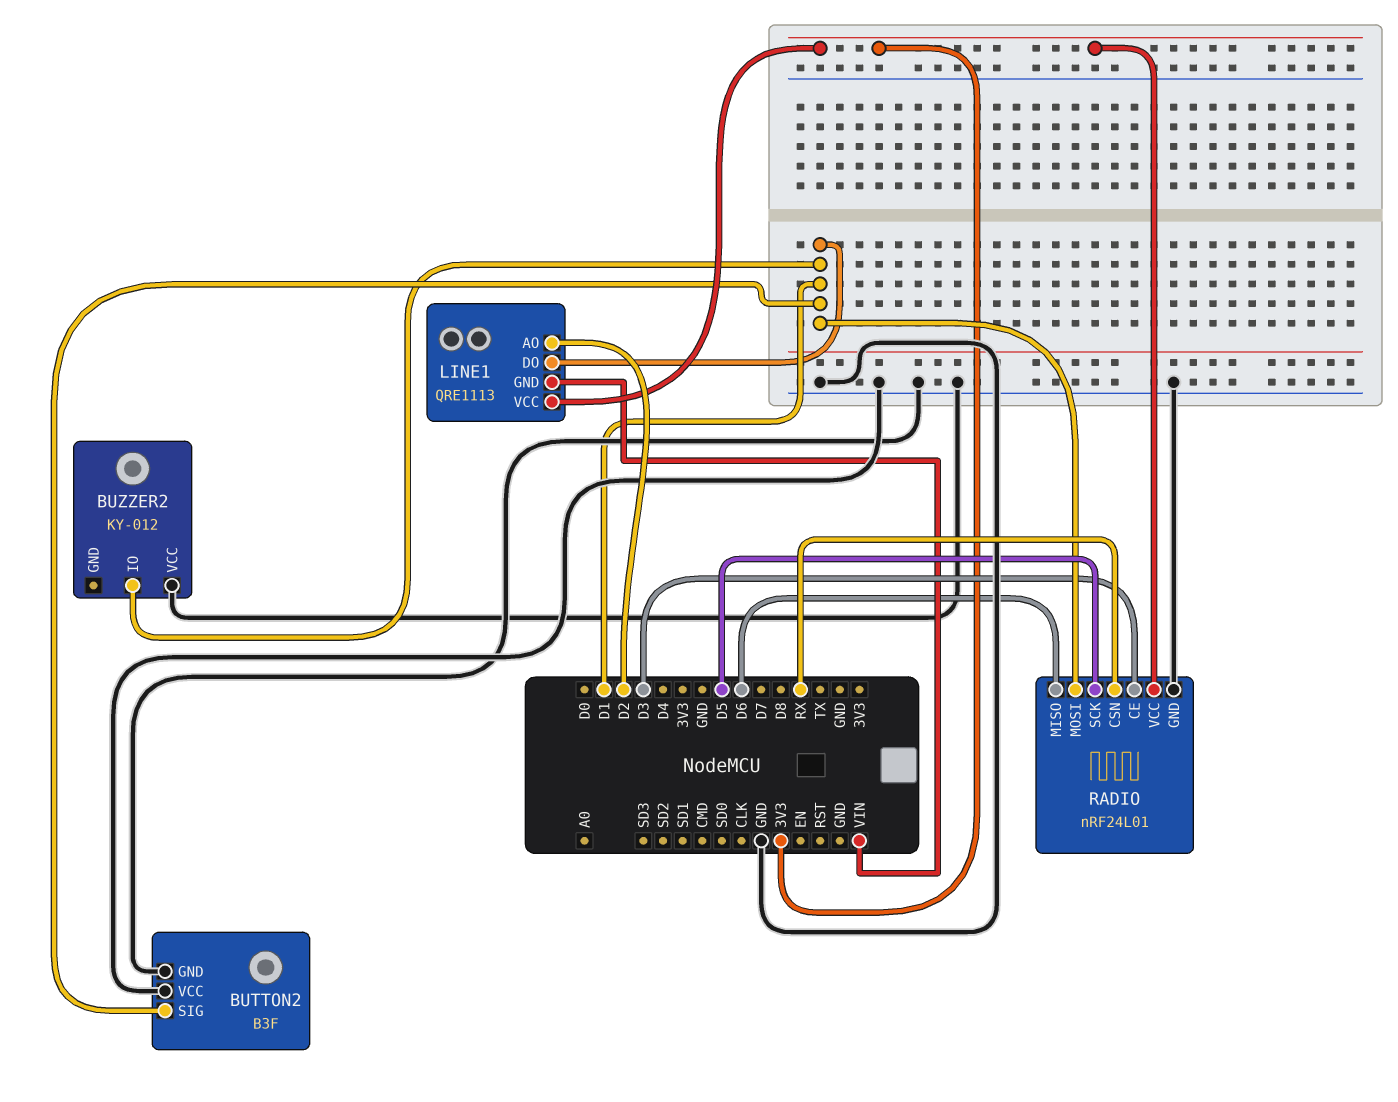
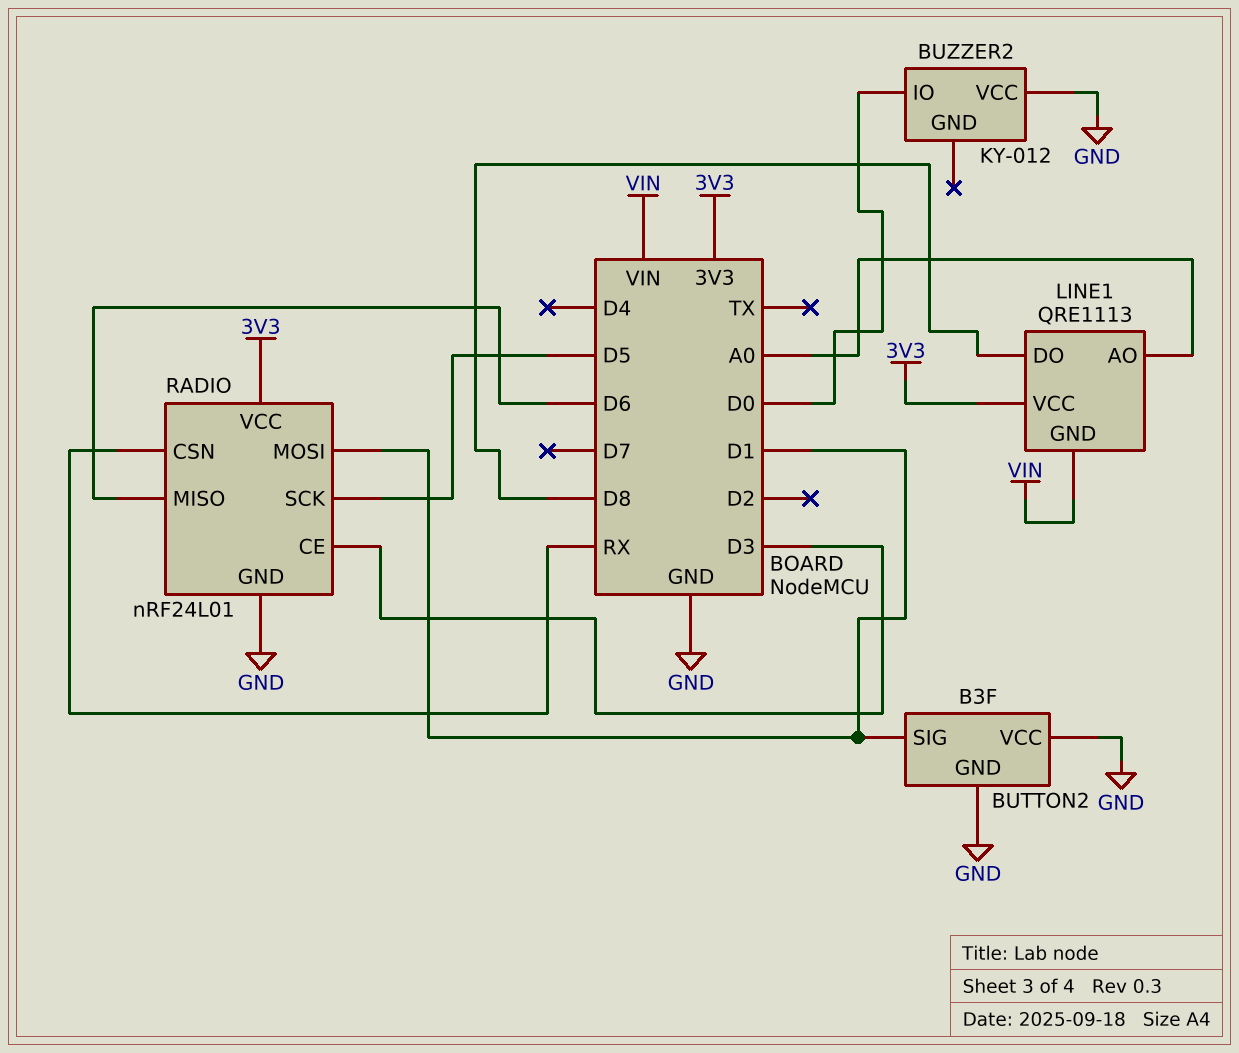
BUZZER2 pin IO: D1 -> D0
LINE1 pin AO: D2 -> A0
LINE1 pin DO: D1 -> D8

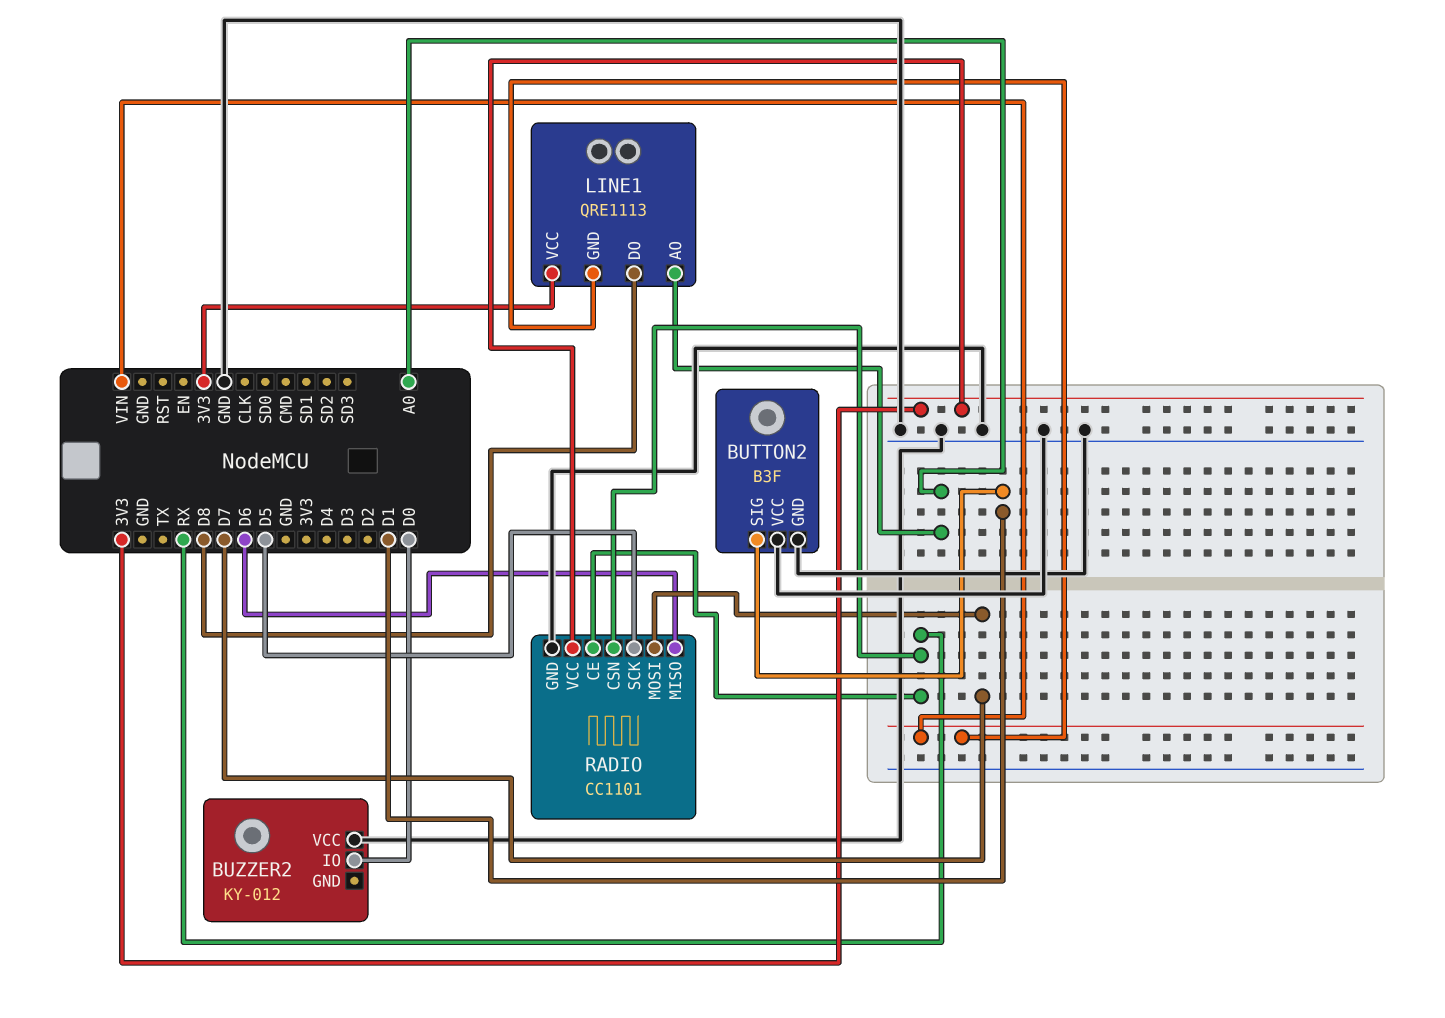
RADIO: nRF24L01 -> CC1101
RADIO pin CE: D3 -> RX
RADIO pin MOSI: D1 -> D7

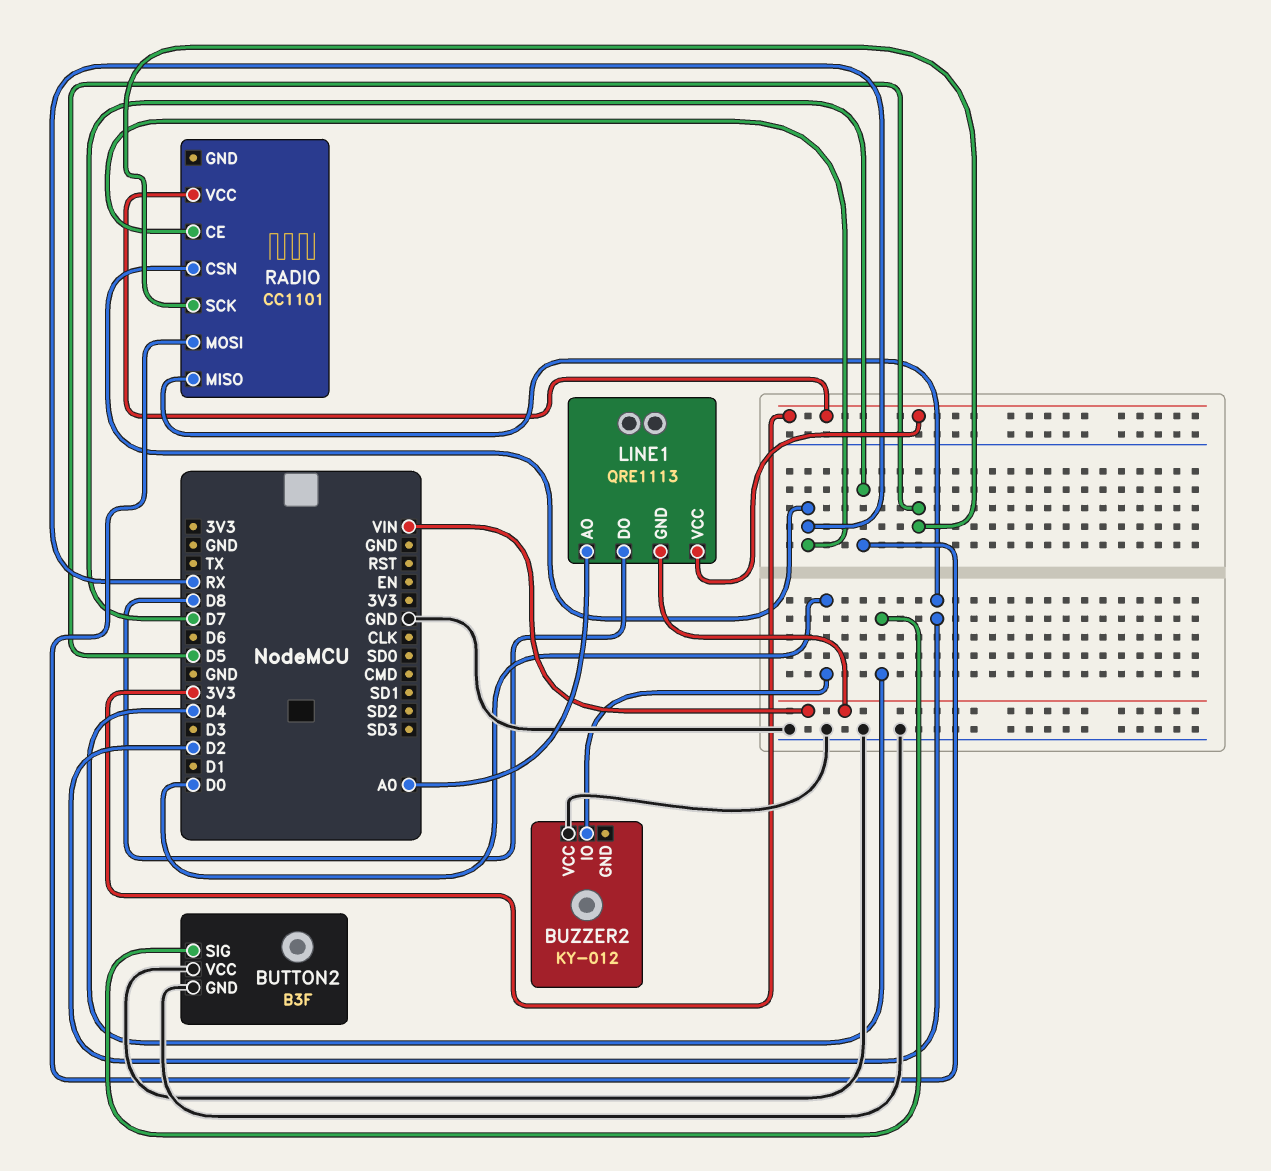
BUTTON2 pin SIG: D1 -> D4
RADIO pin GND: GND -> none
RADIO pin MISO: D6 -> D2

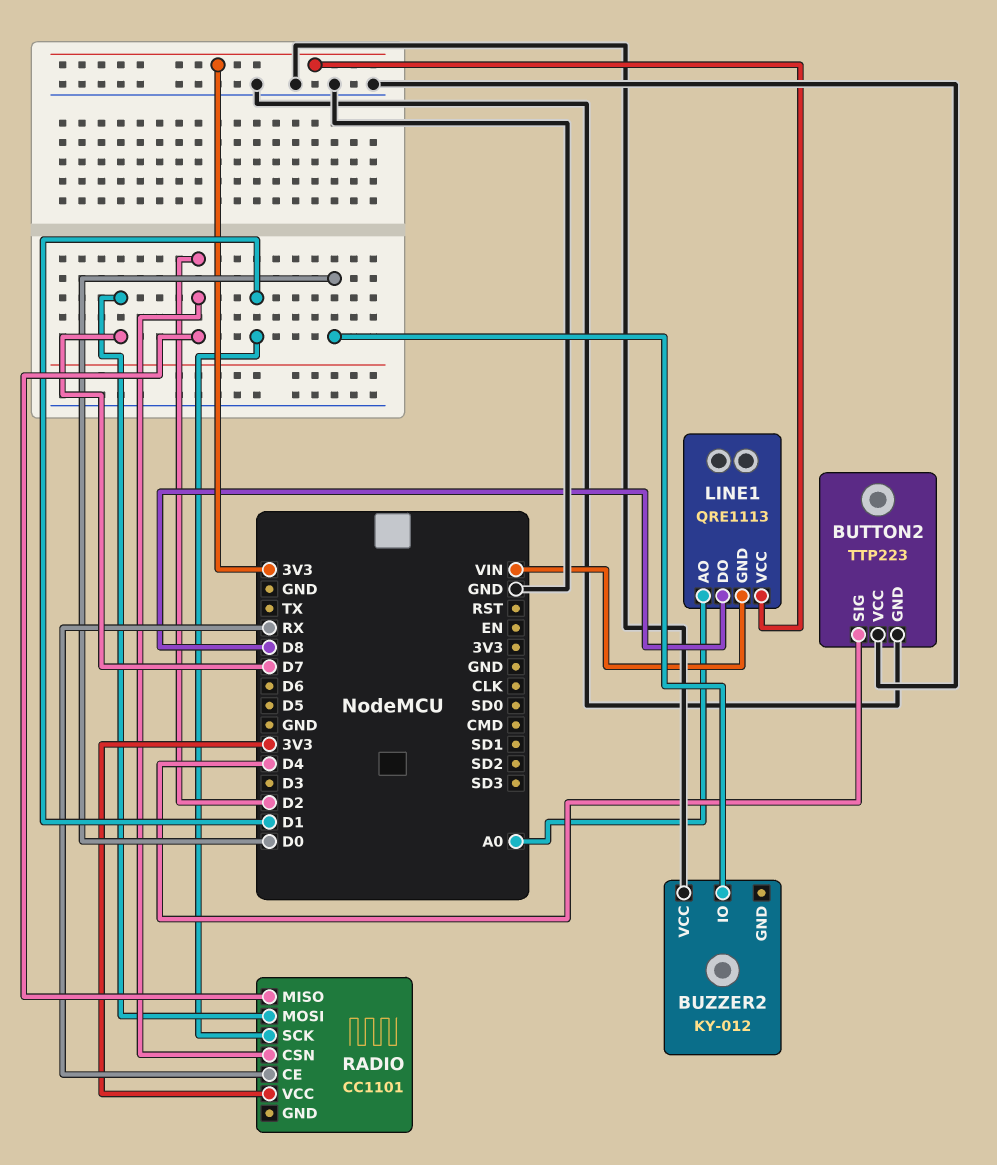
BUTTON2: B3F -> TTP223
RADIO pin CSN: RX -> D2
RADIO pin SCK: D5 -> D1

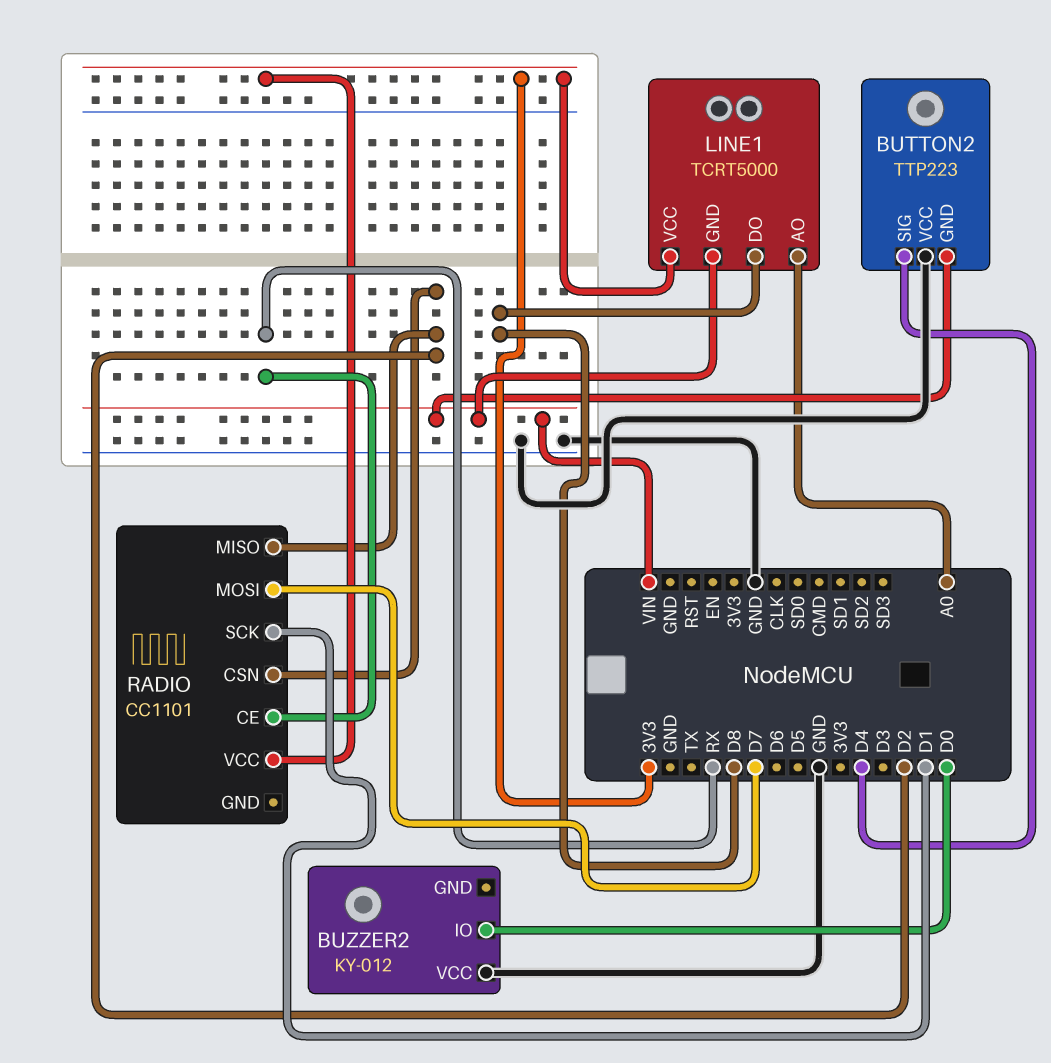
BUTTON2 pin GND: GND -> VIN
LINE1: QRE1113 -> TCRT5000

